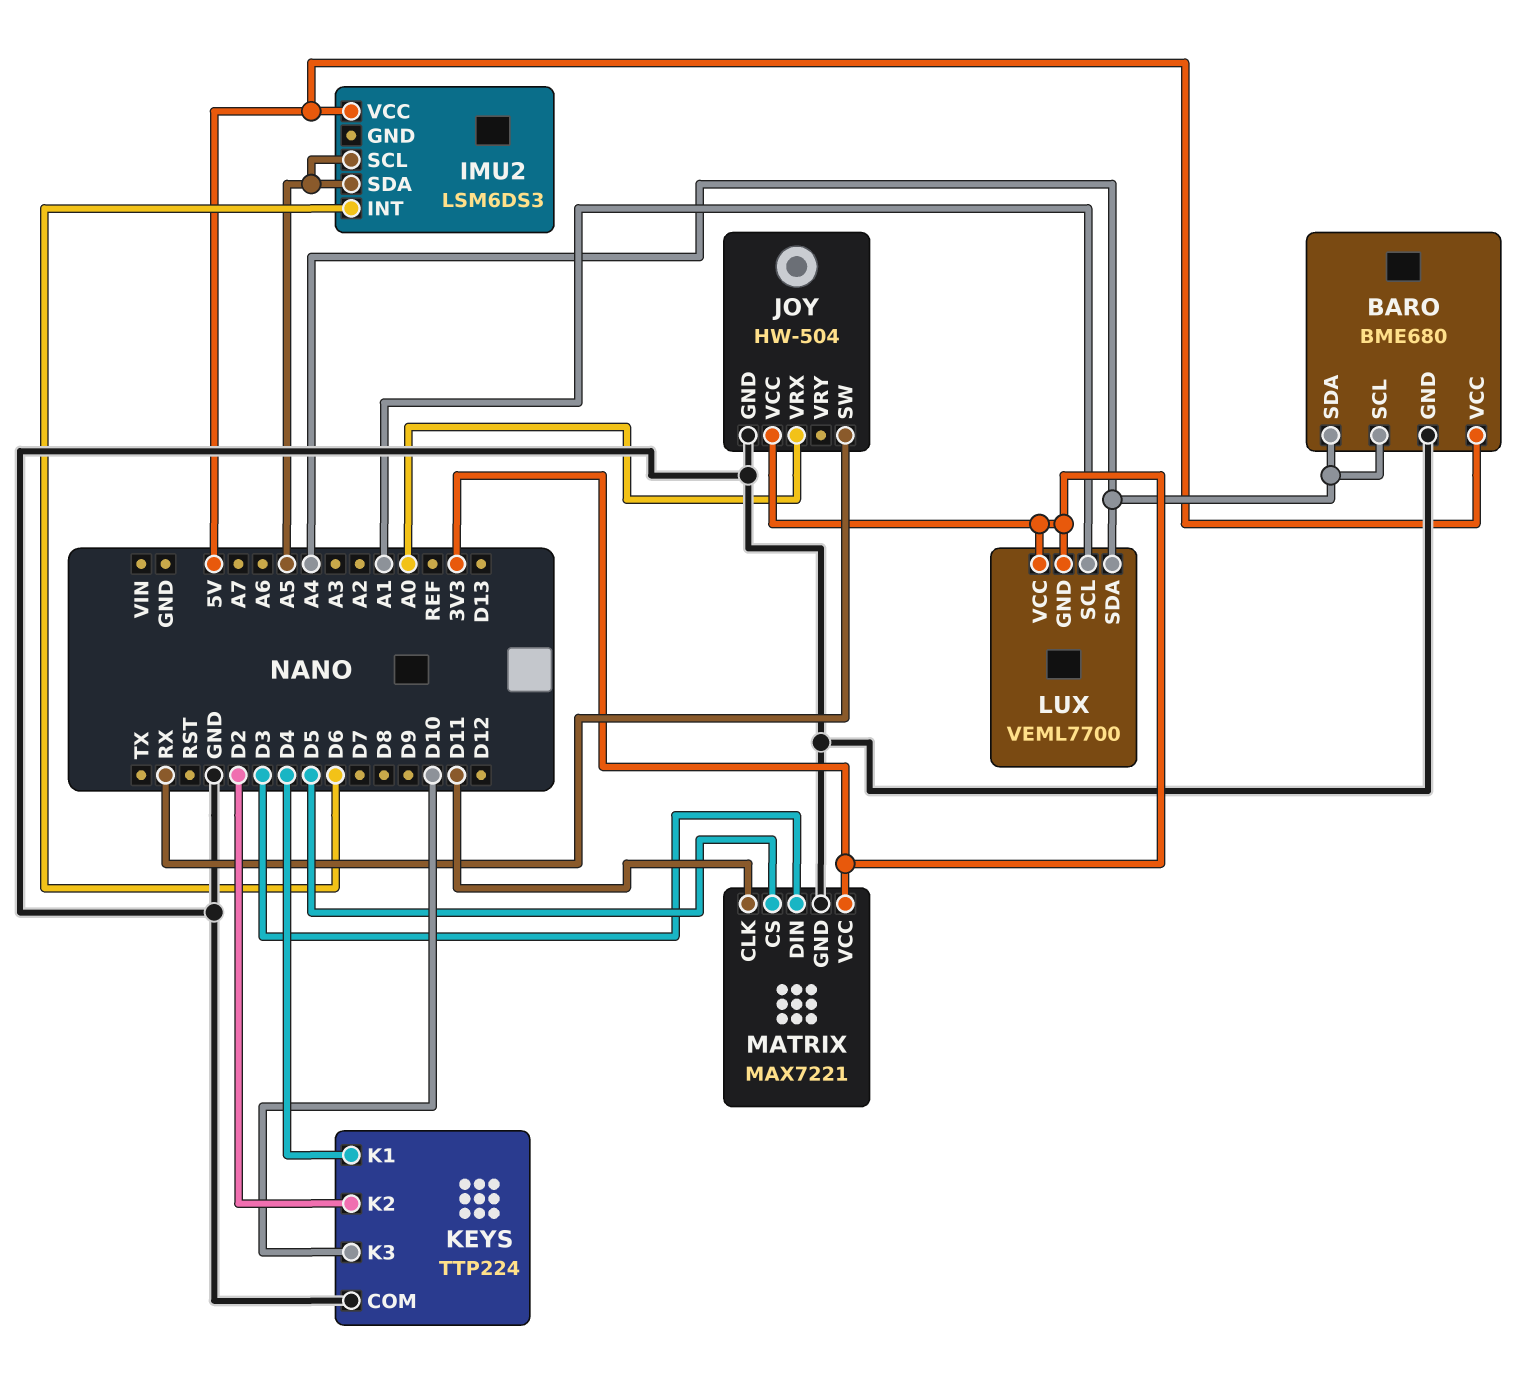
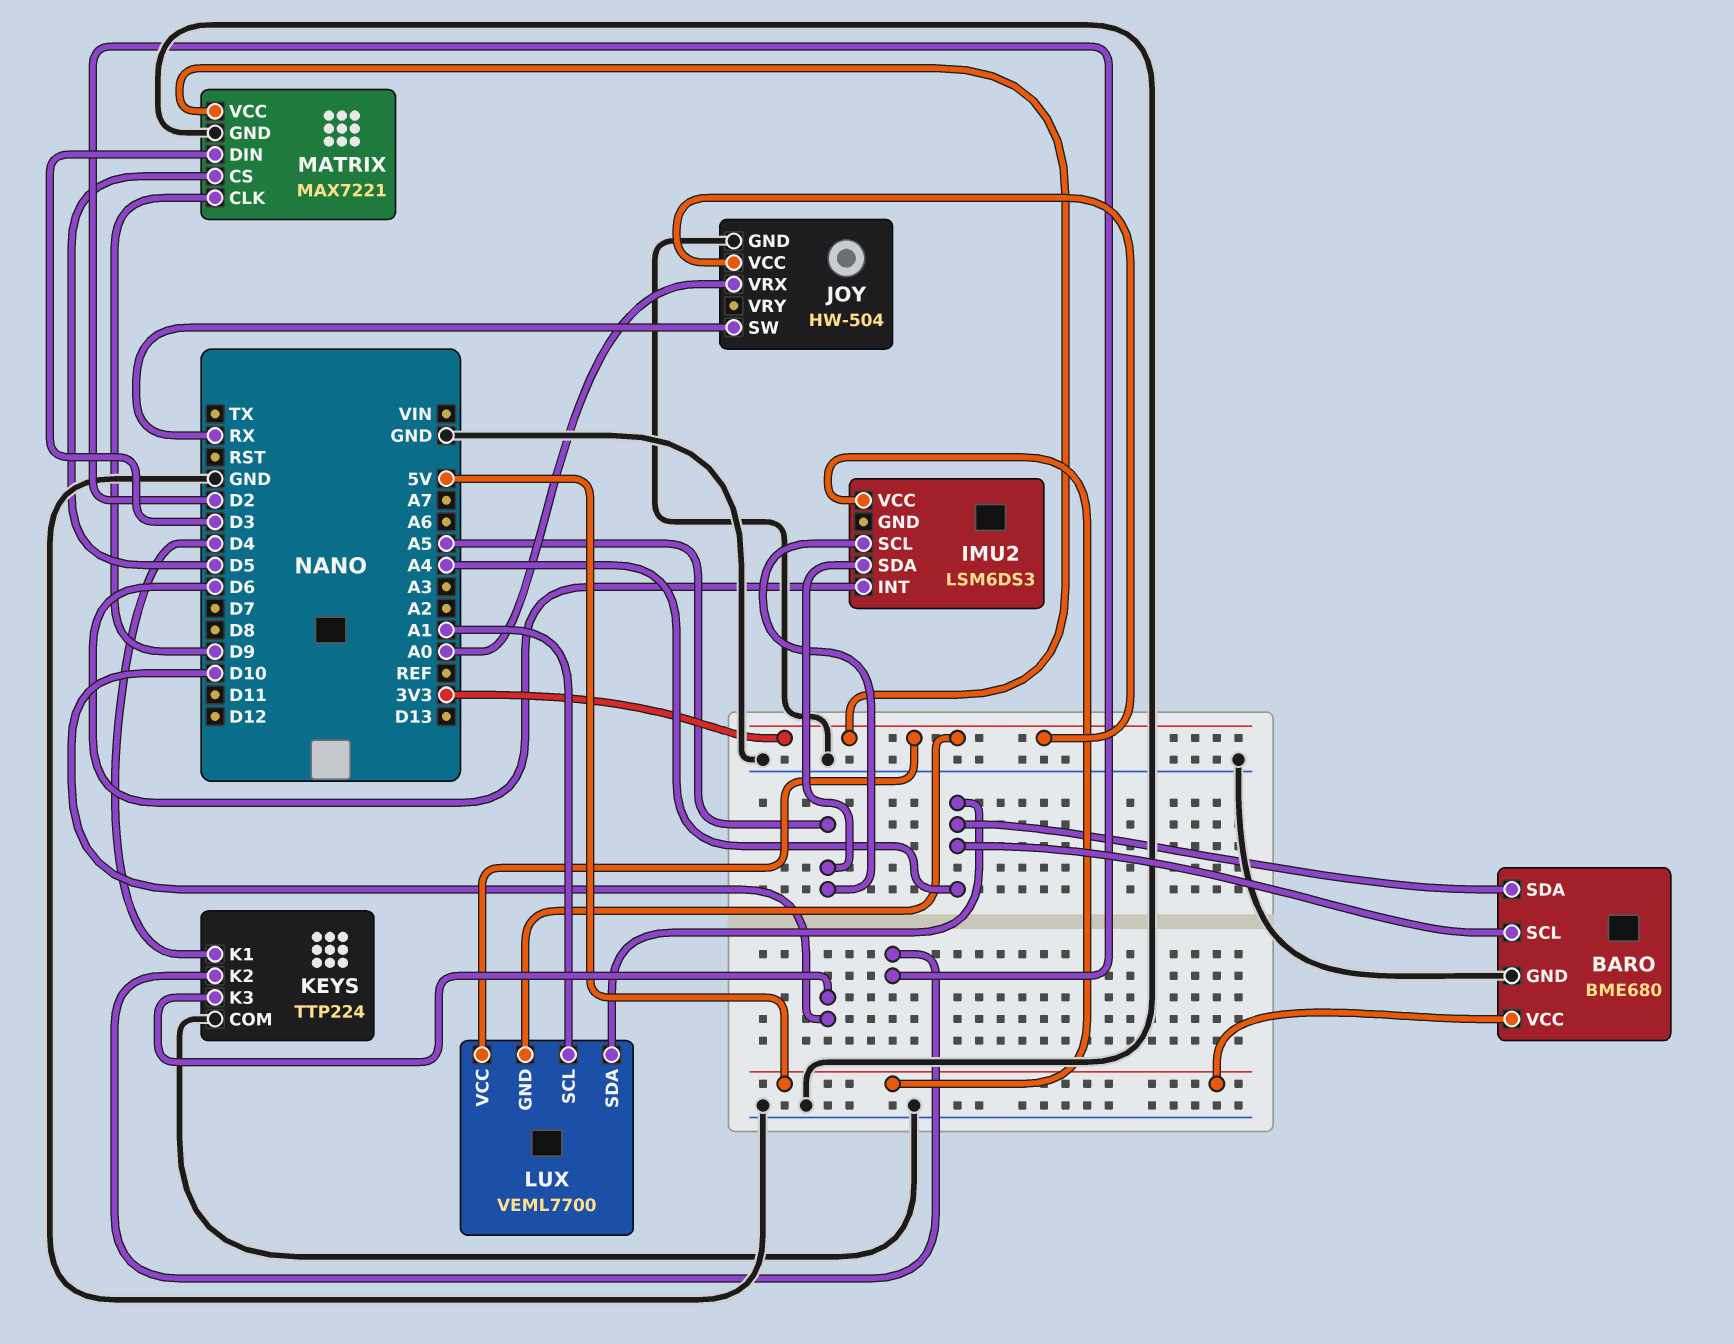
MATRIX pin CLK: D11 -> D9

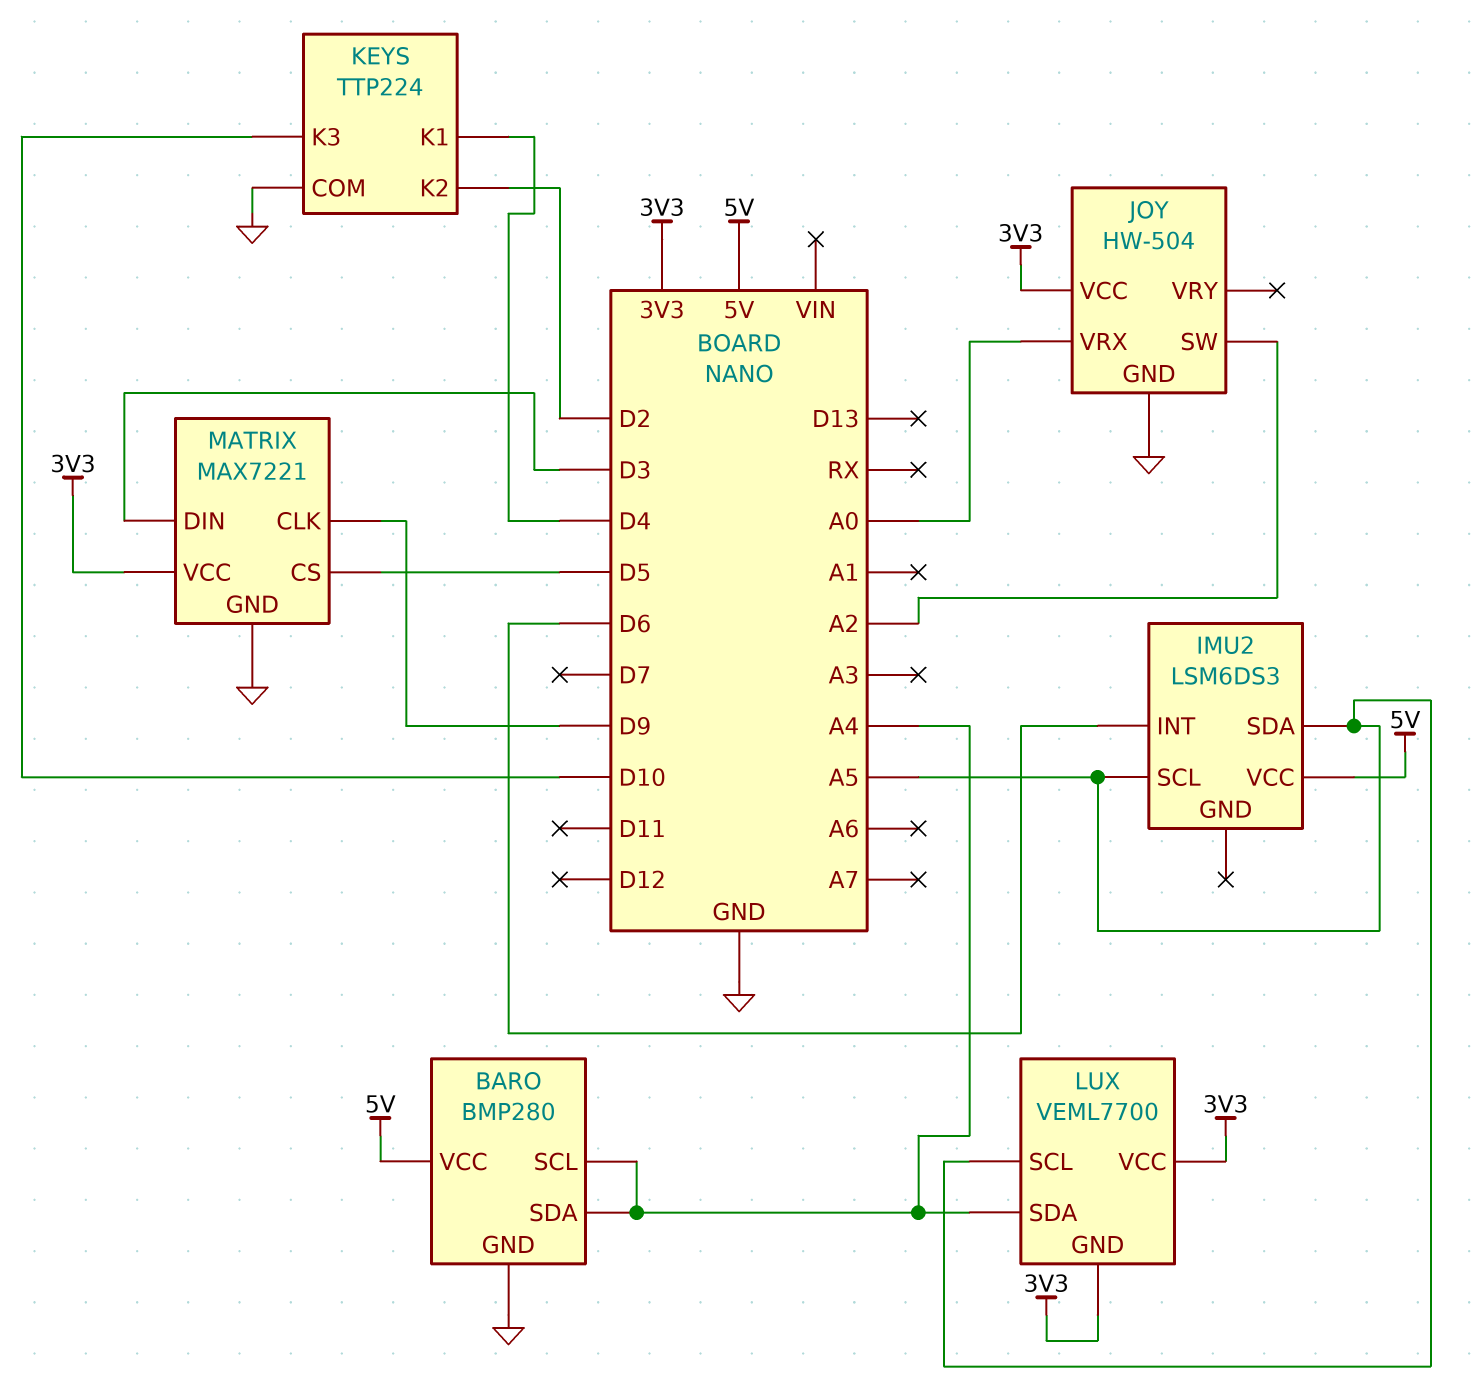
BARO: BME680 -> BMP280
JOY pin SW: RX -> A2
LUX pin SCL: A1 -> A5

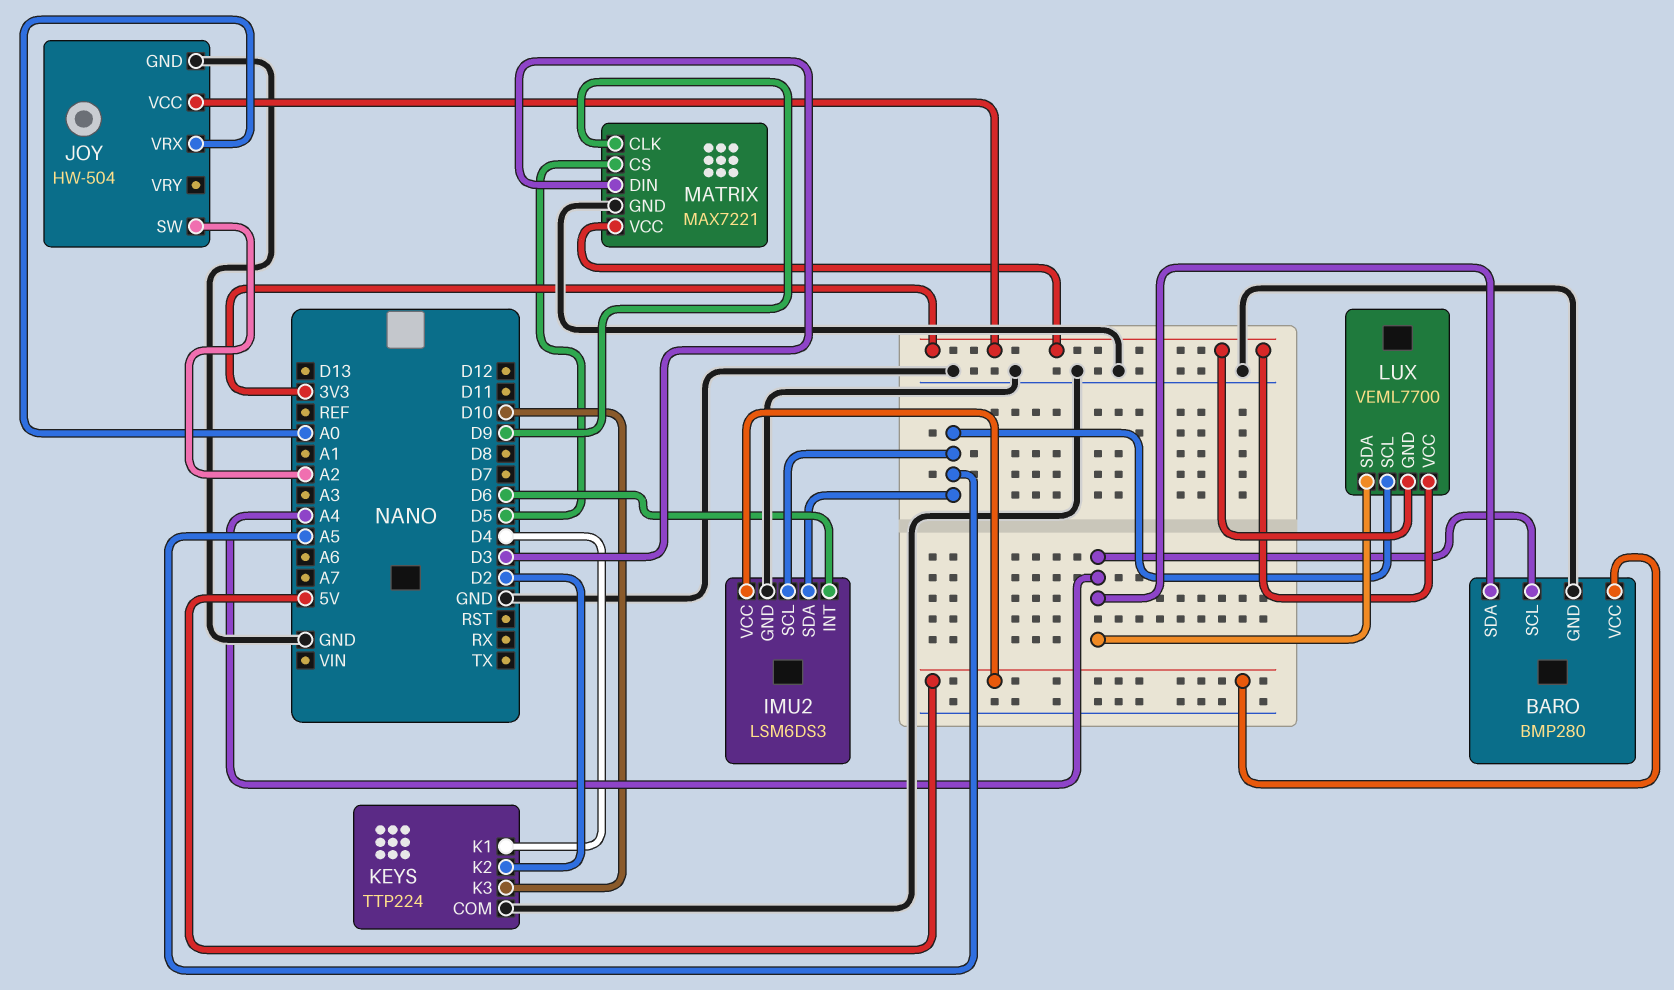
IMU2 pin GND: none -> GND

